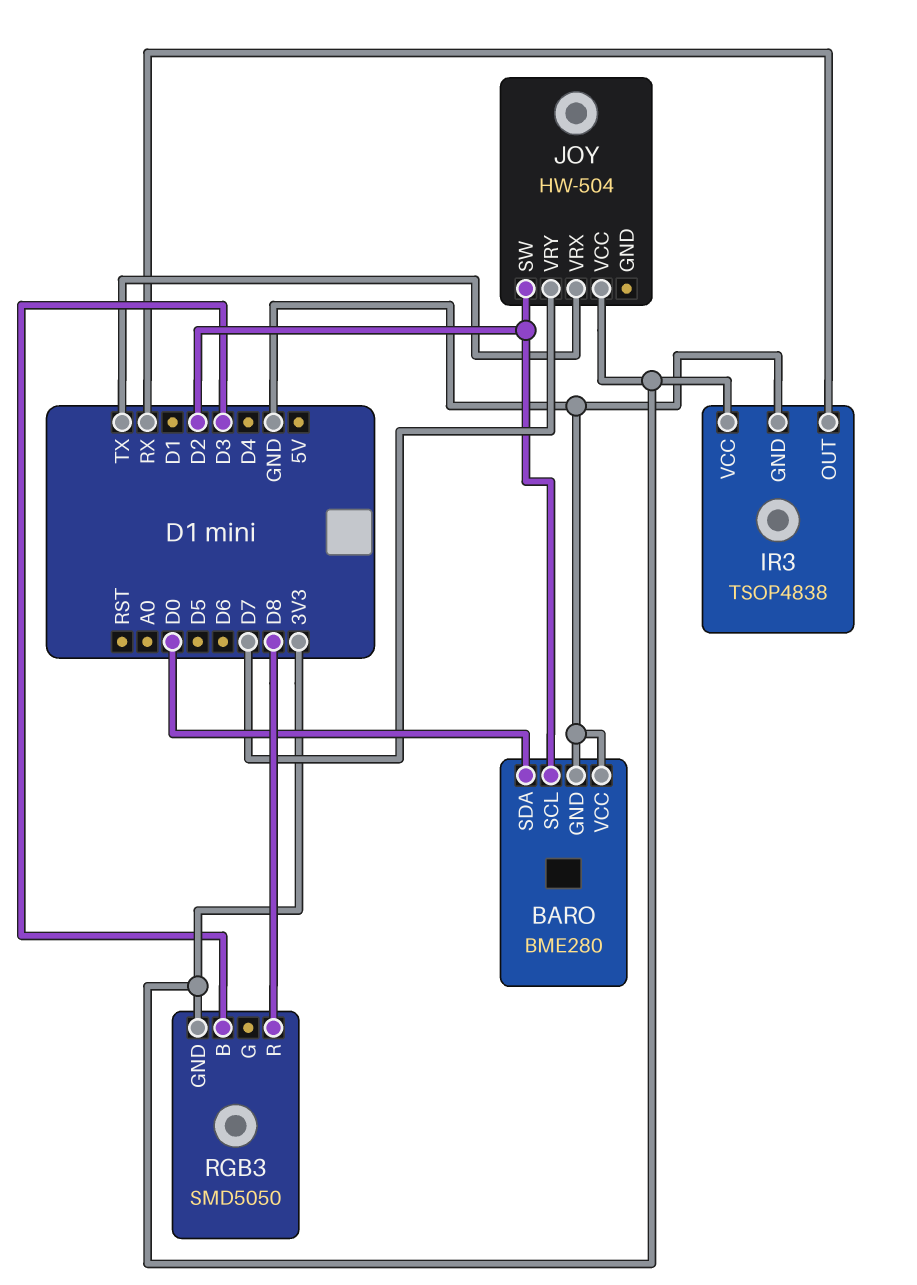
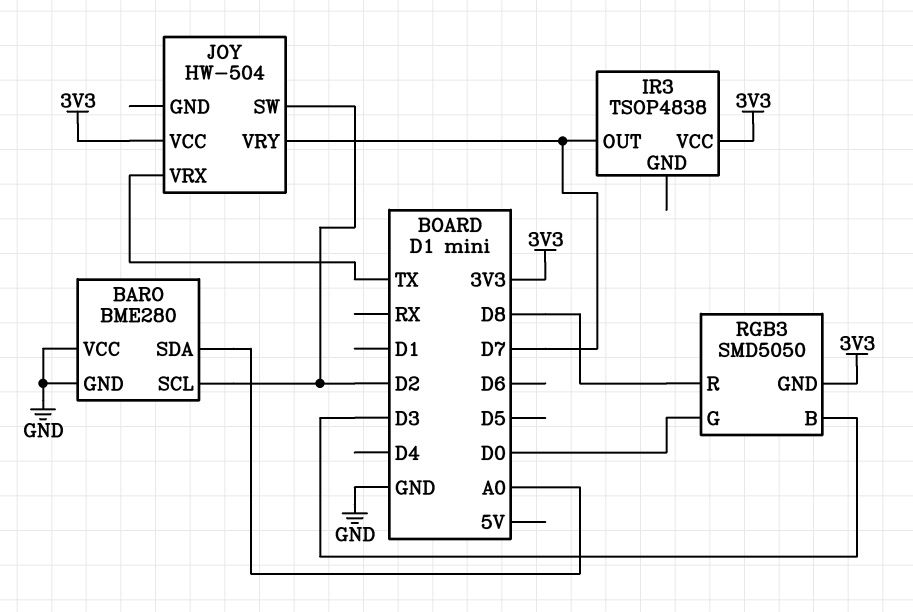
BARO pin SDA: D0 -> A0
IR3 pin GND: GND -> none
IR3 pin OUT: RX -> D7
RGB3 pin G: none -> D0

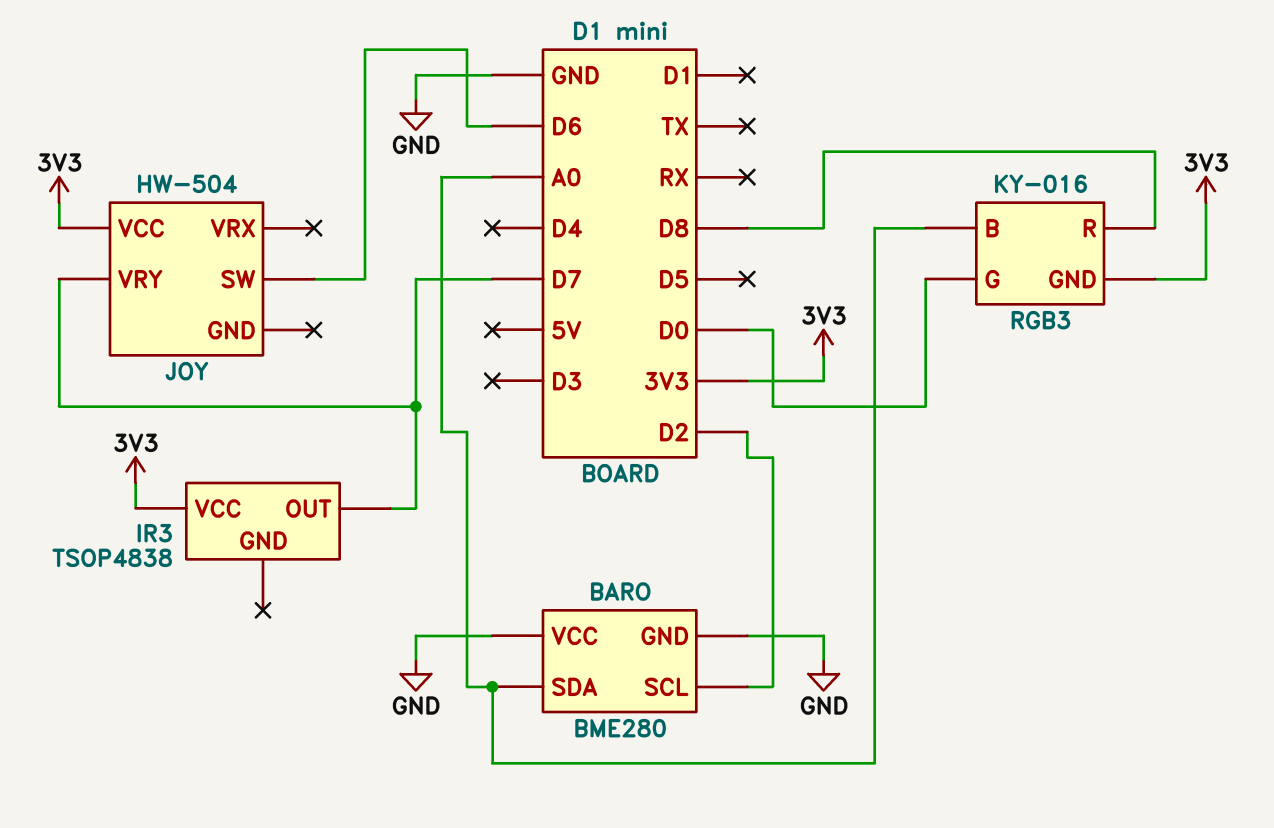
JOY pin SW: D2 -> D6
JOY pin VRX: TX -> none
RGB3: SMD5050 -> KY-016
RGB3 pin B: D3 -> A0

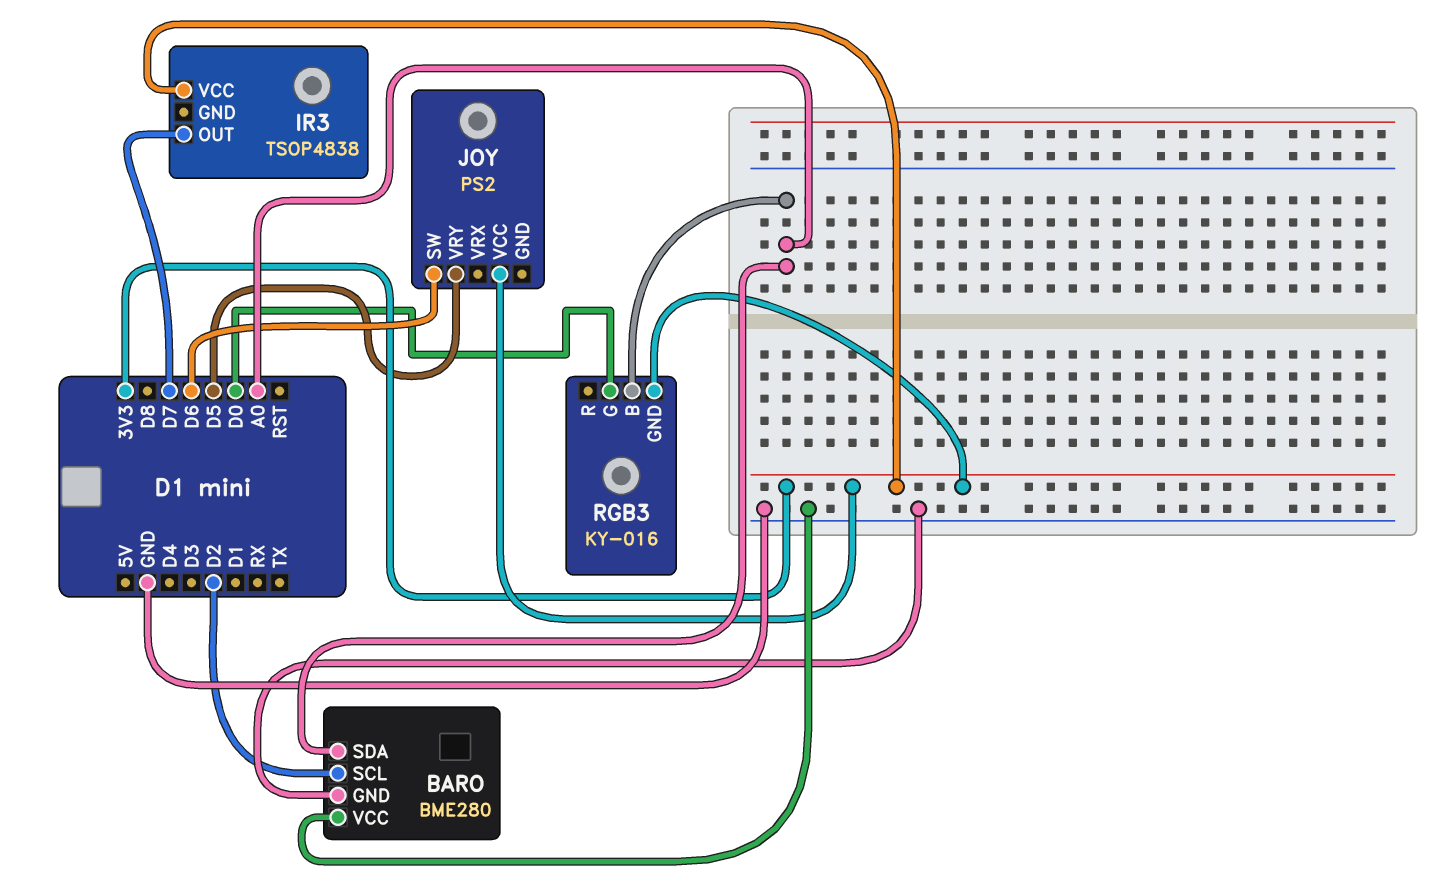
JOY: HW-504 -> PS2
JOY pin VRY: D7 -> D5
RGB3 pin R: D8 -> none

